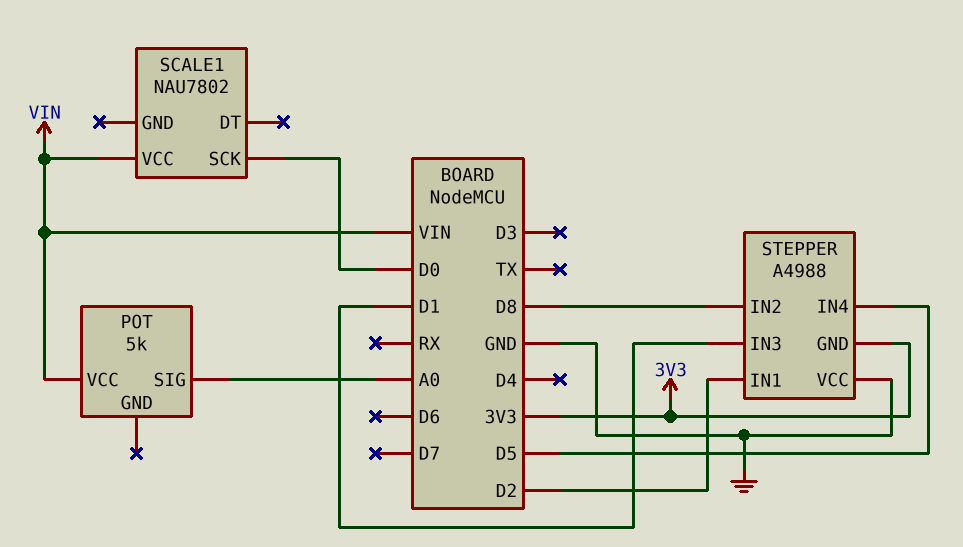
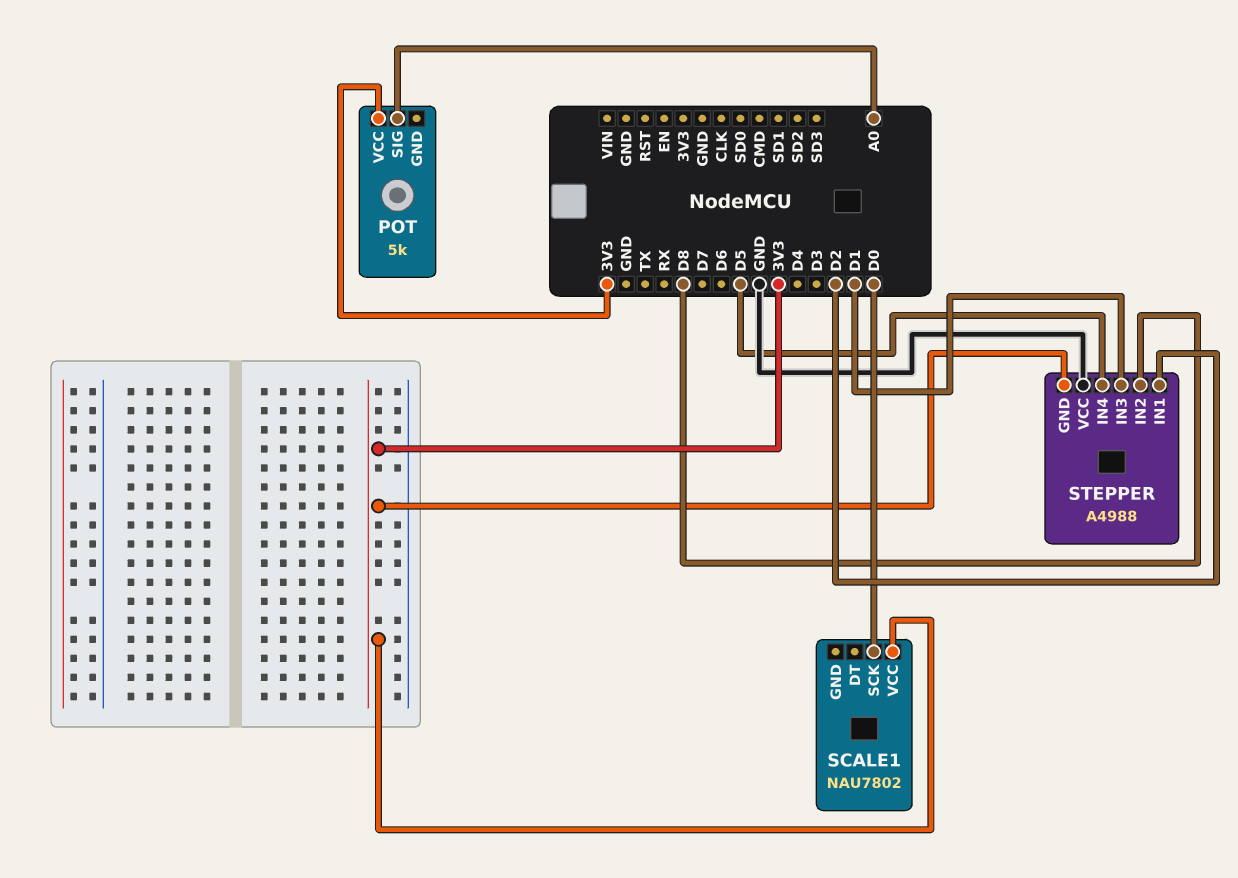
POT pin VCC: VIN -> 3V3
SCALE1 pin VCC: VIN -> 3V3

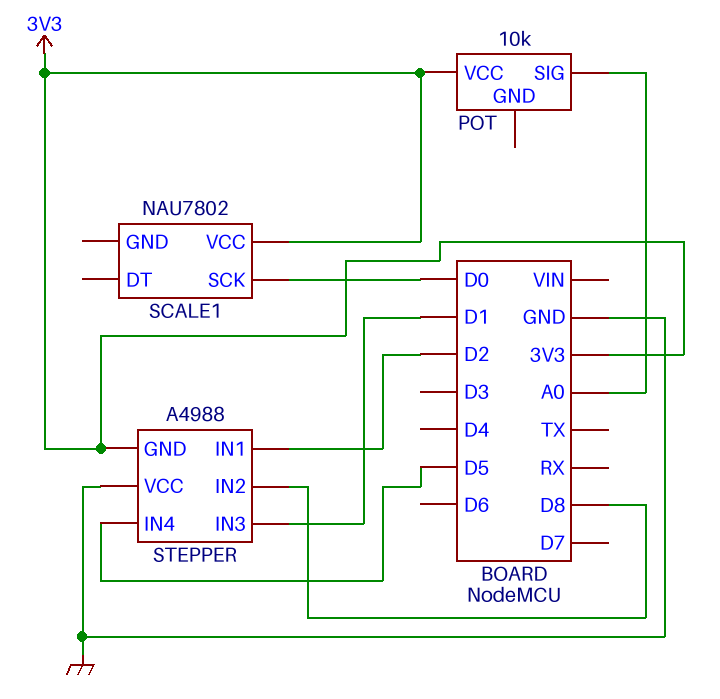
POT: 5k -> 10k

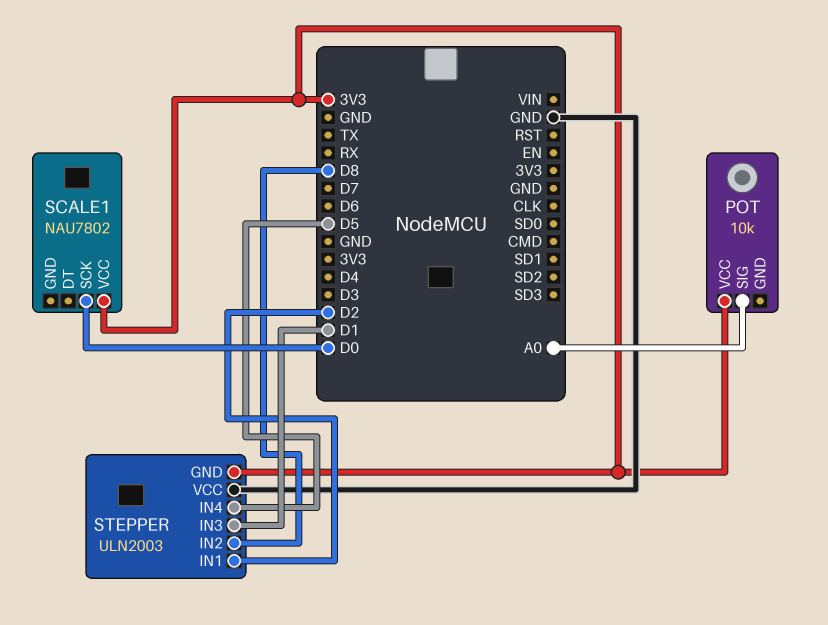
STEPPER: A4988 -> ULN2003

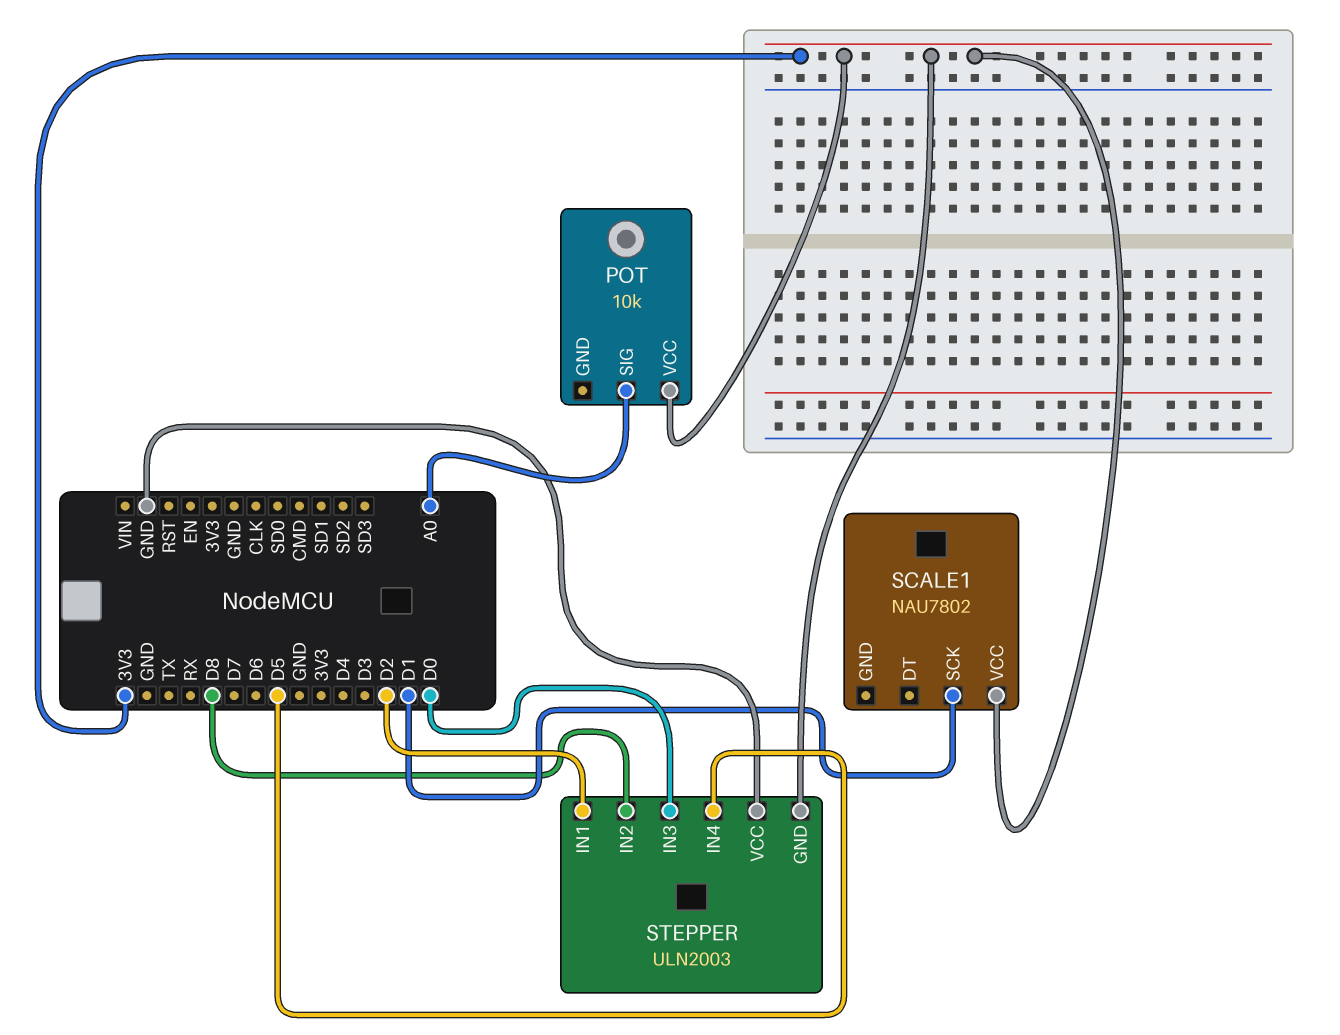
SCALE1 pin SCK: D0 -> D1
STEPPER pin IN3: D1 -> D0

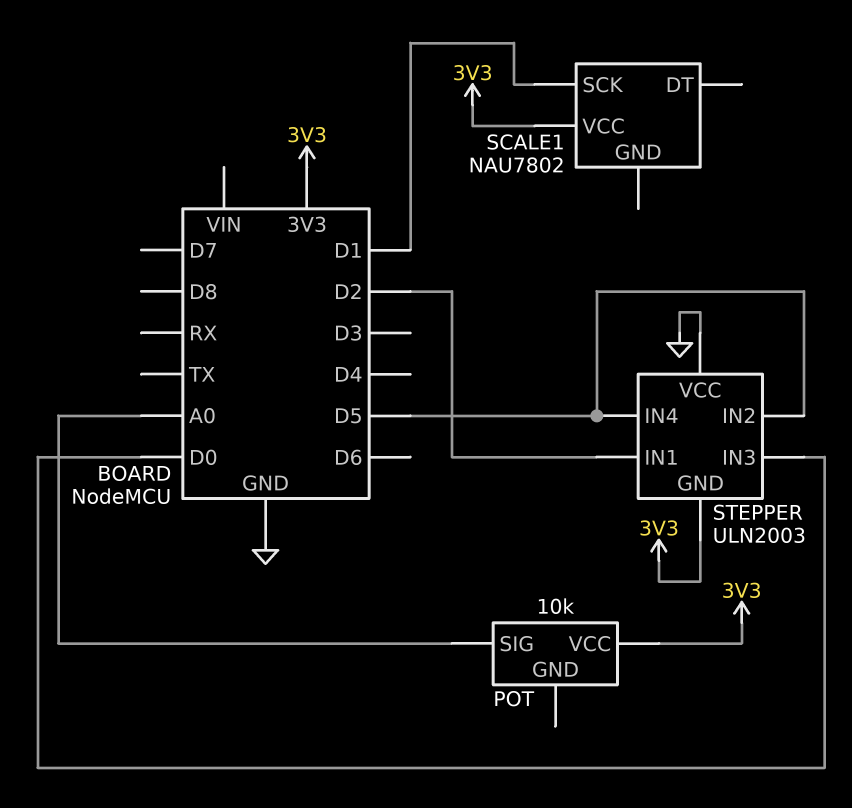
STEPPER pin IN2: D8 -> D5

